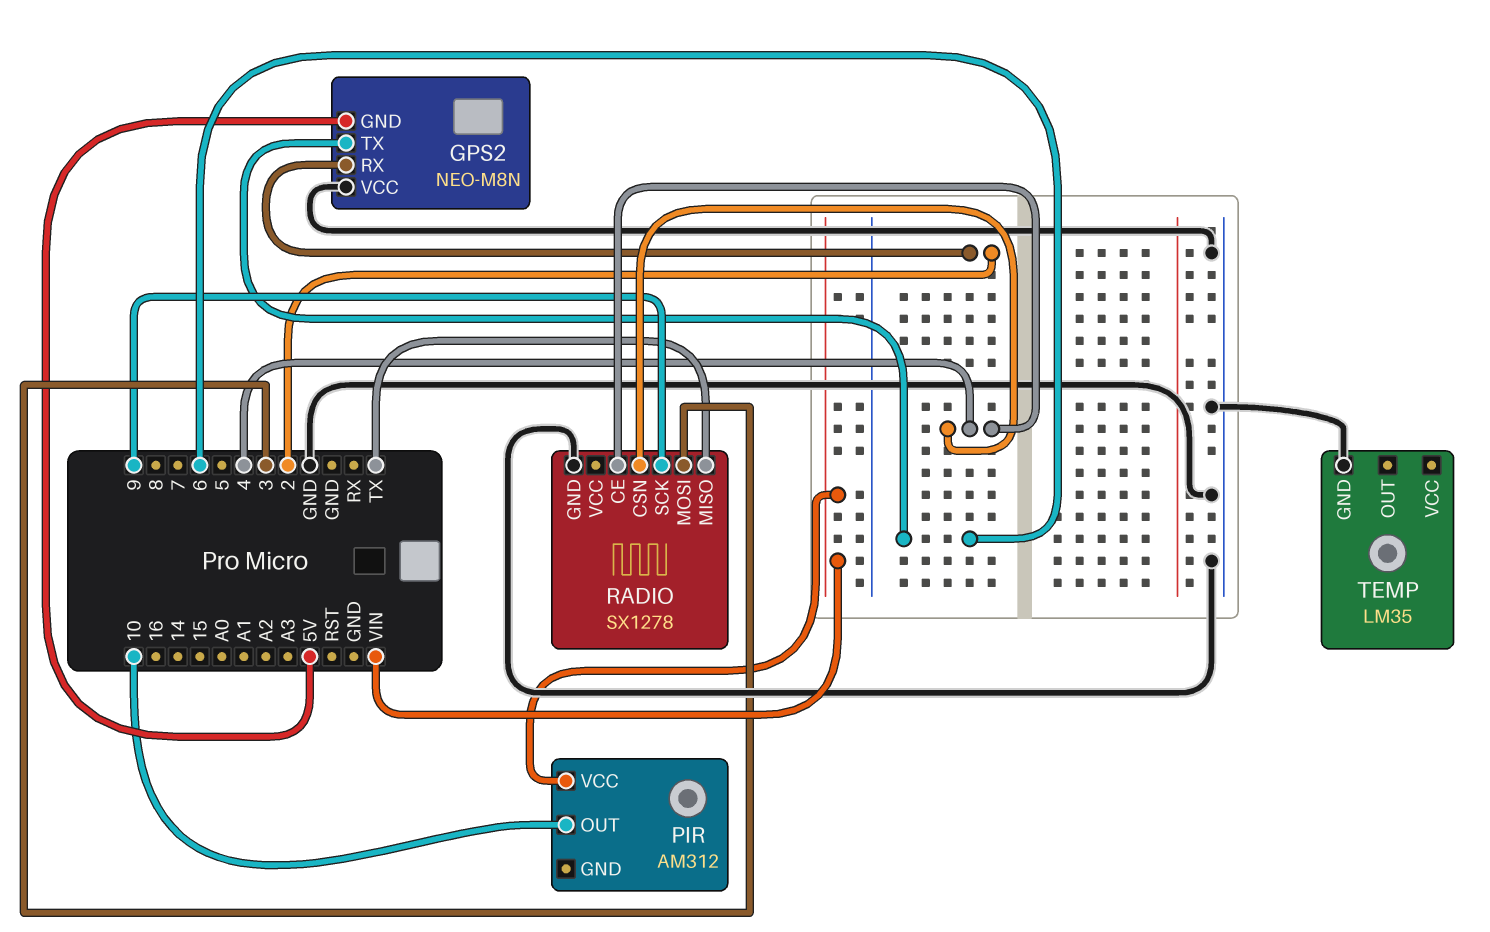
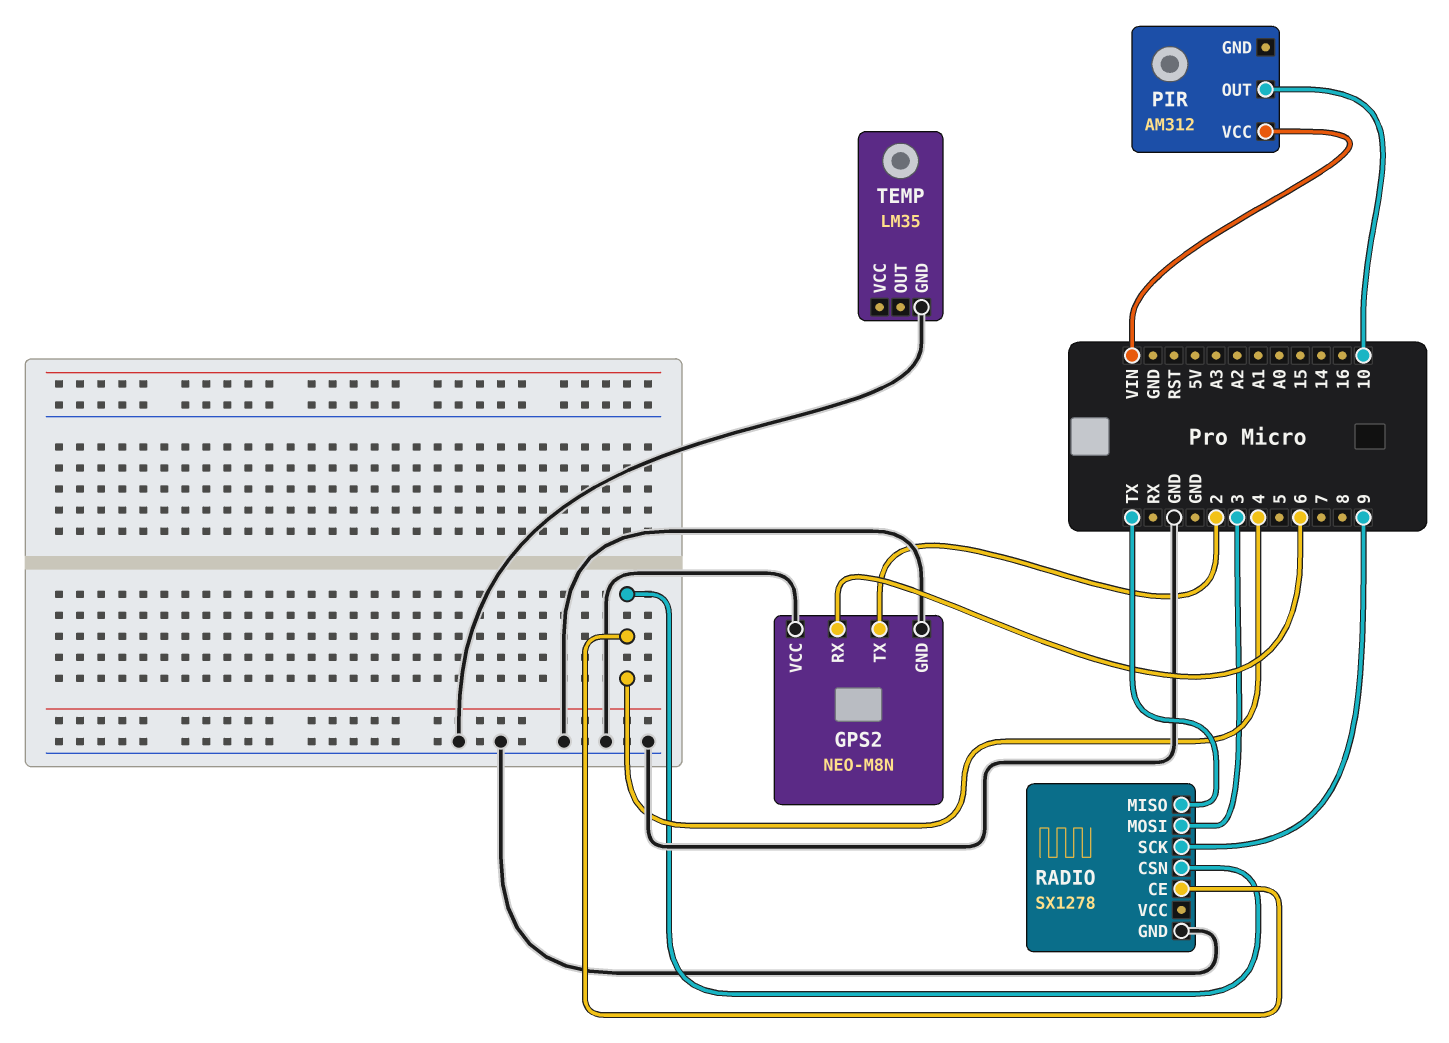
GPS2 pin GND: 5V -> GND
GPS2 pin RX: 2 -> 6
GPS2 pin TX: 6 -> 2

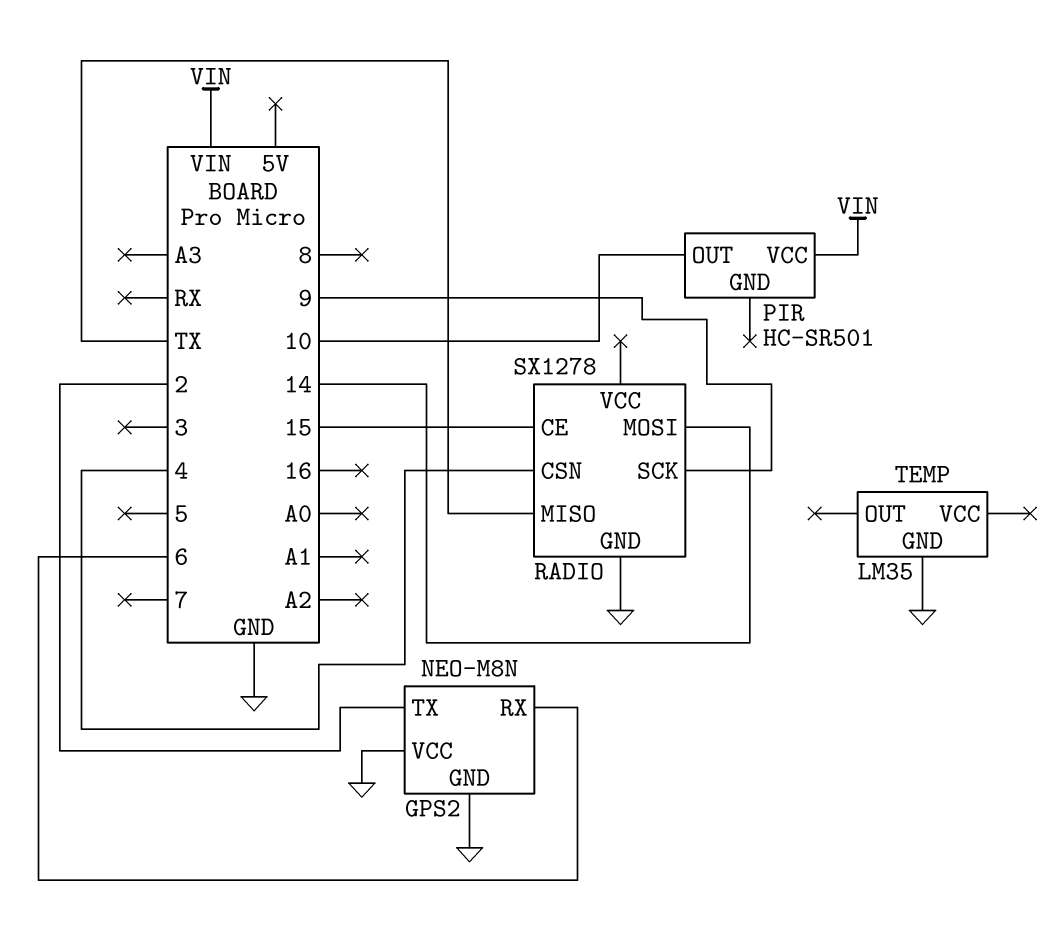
PIR: AM312 -> HC-SR501
RADIO pin CE: 4 -> 15
RADIO pin MOSI: 3 -> 14

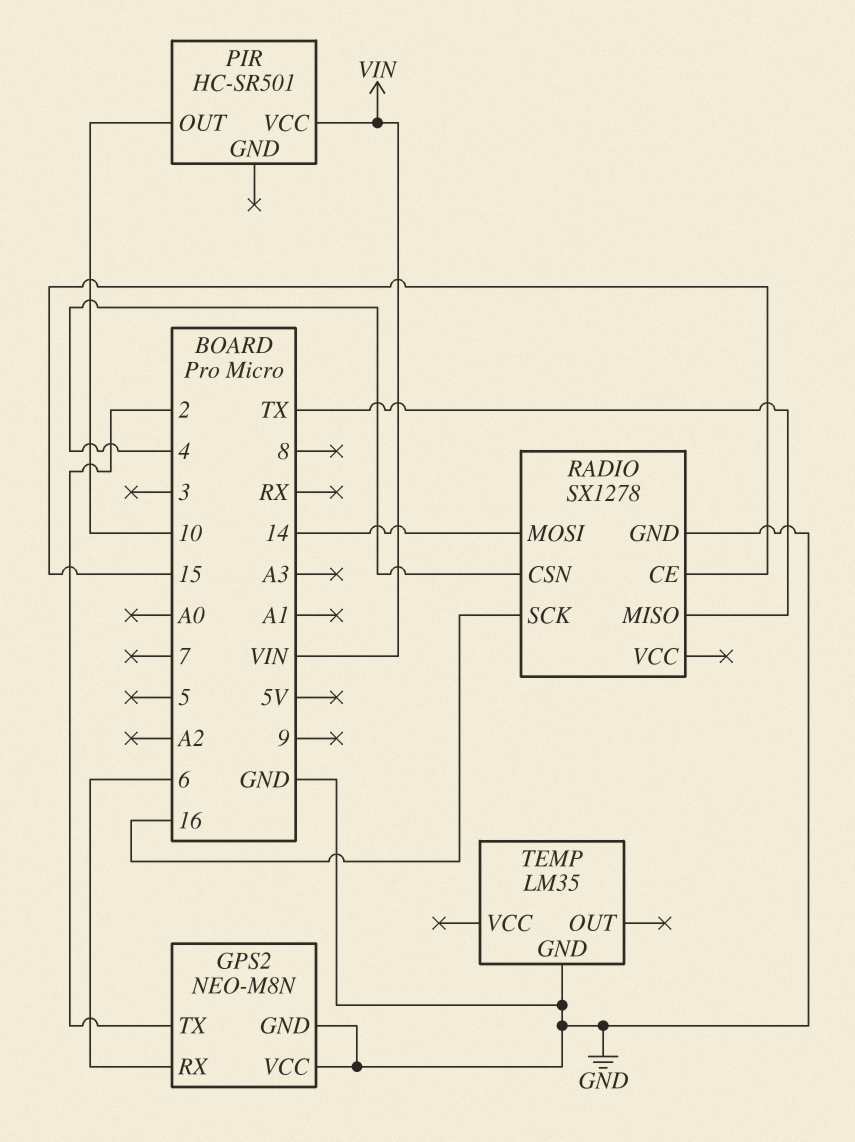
RADIO pin SCK: 9 -> 16

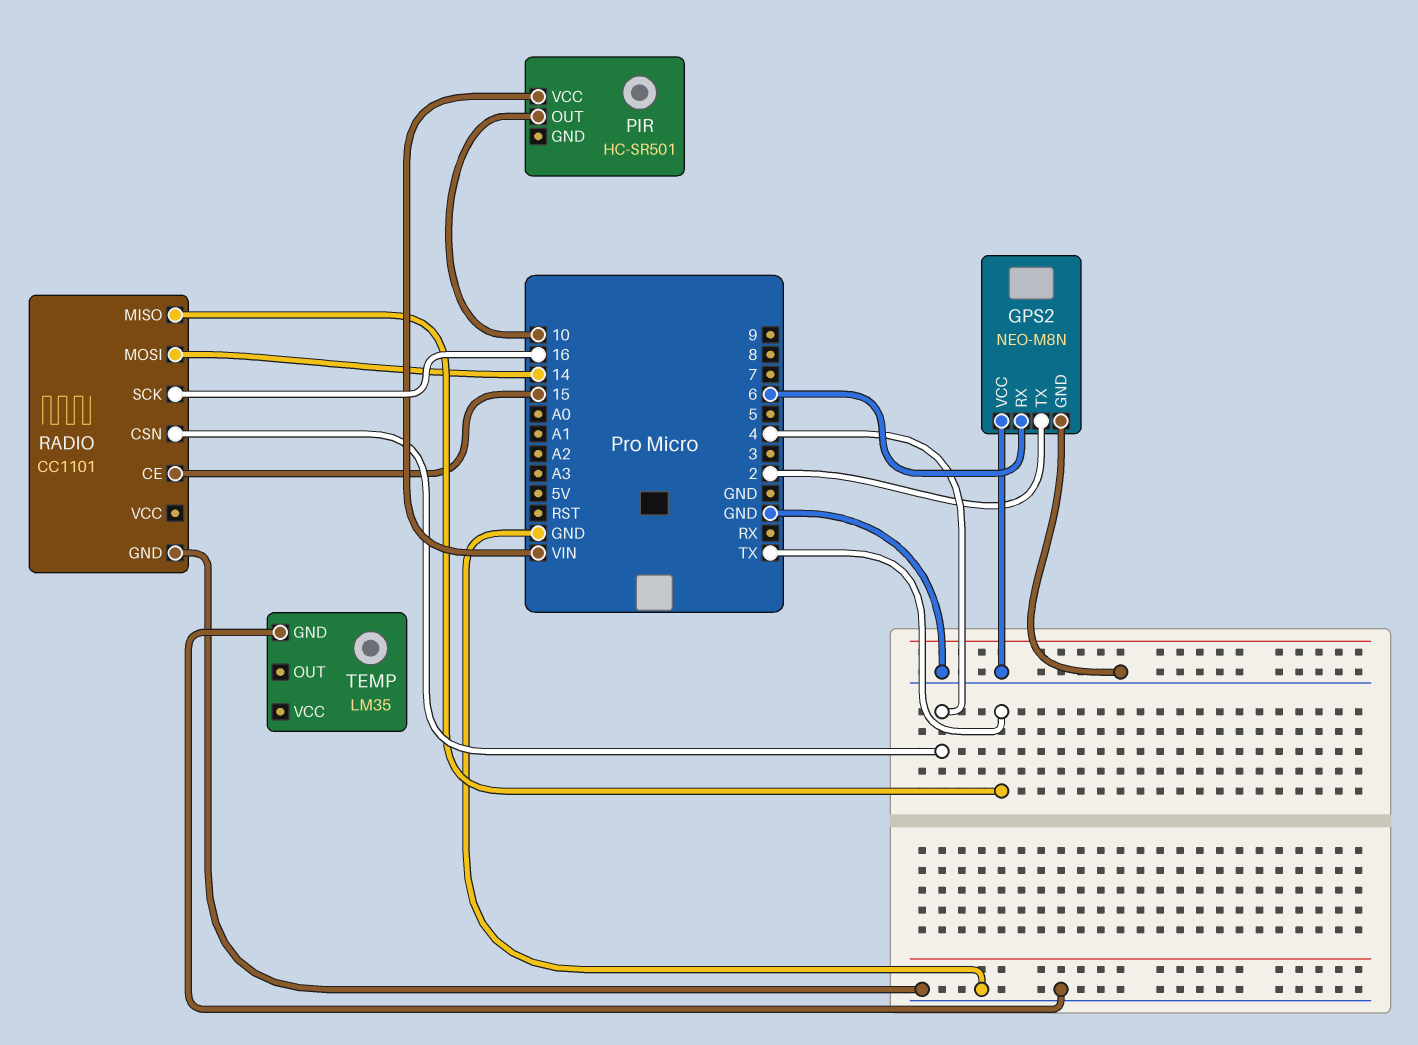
RADIO: SX1278 -> CC1101

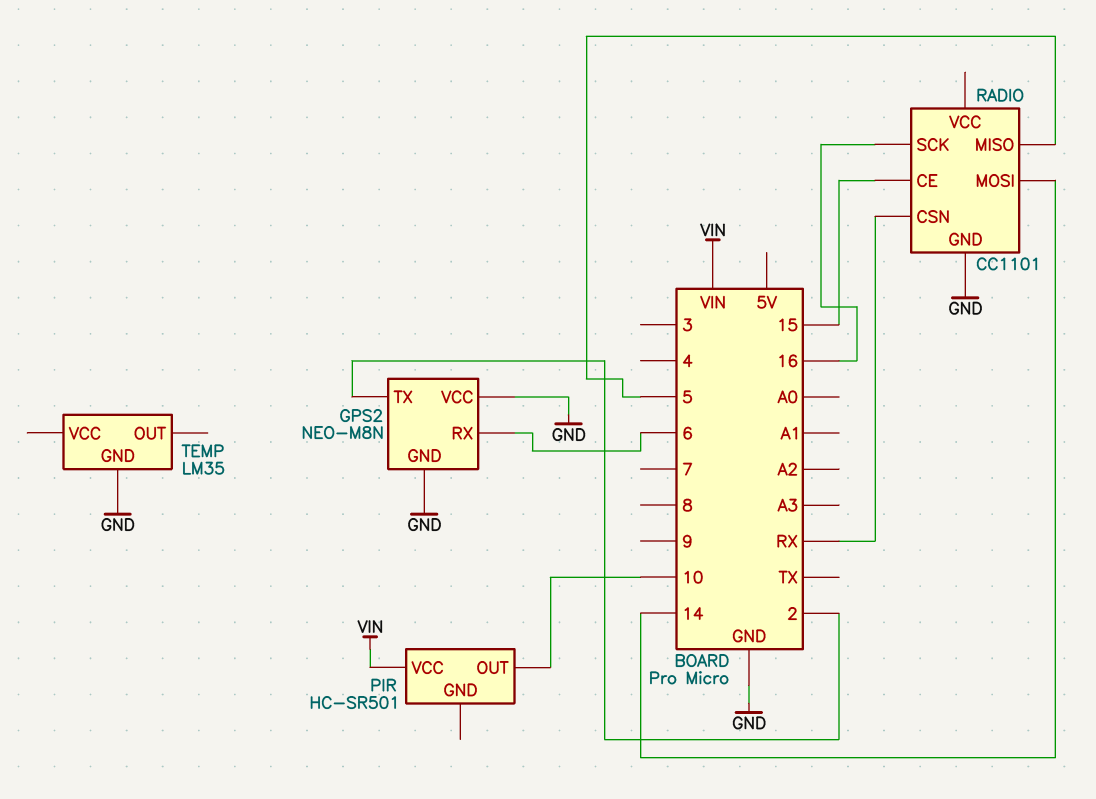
RADIO pin CSN: 4 -> RX
RADIO pin MISO: TX -> 5

